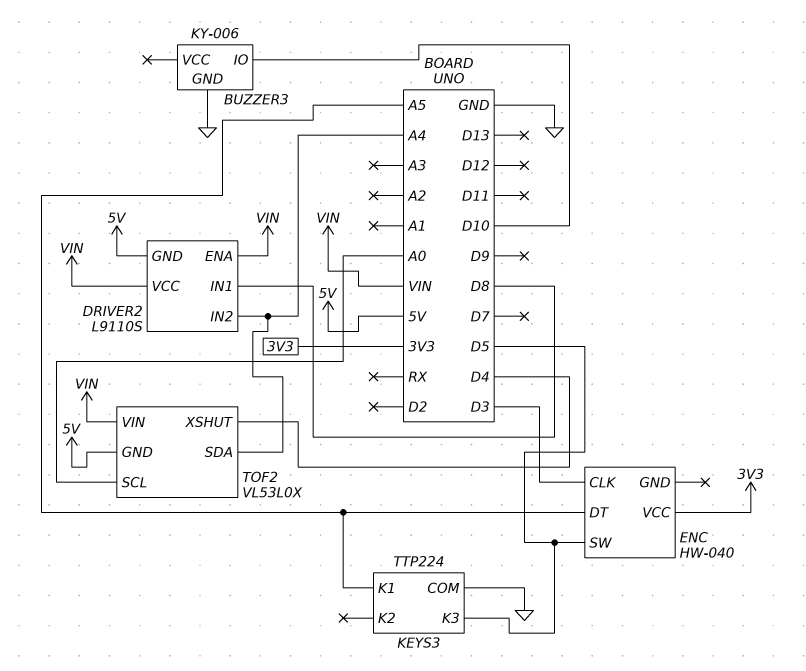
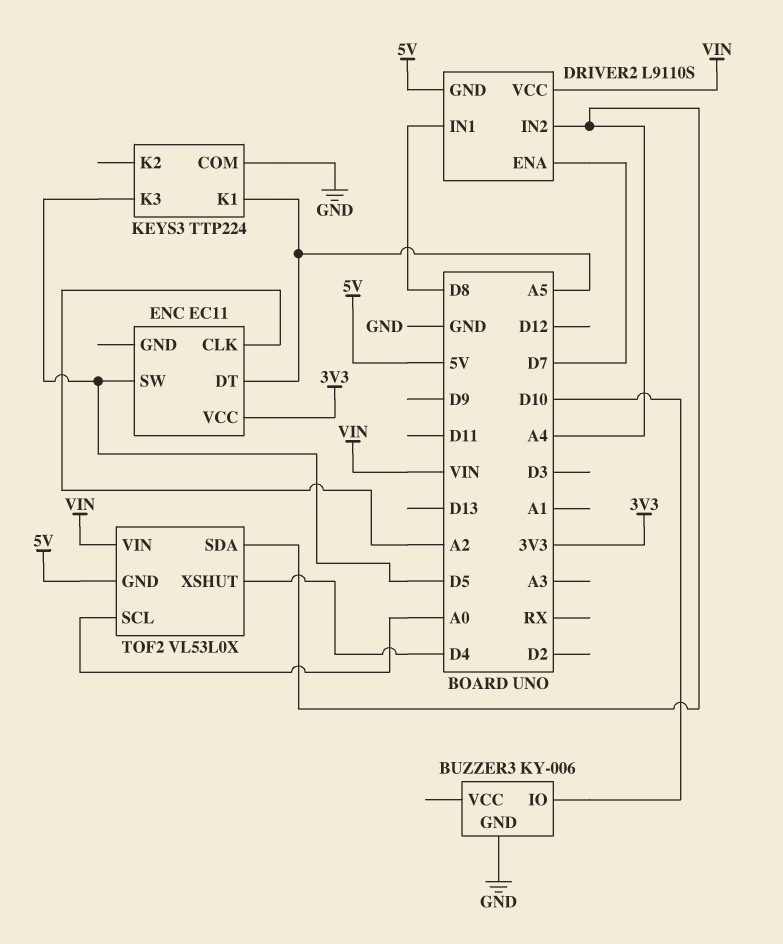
DRIVER2 pin ENA: VIN -> D7
ENC: HW-040 -> EC11
ENC pin CLK: D3 -> A2

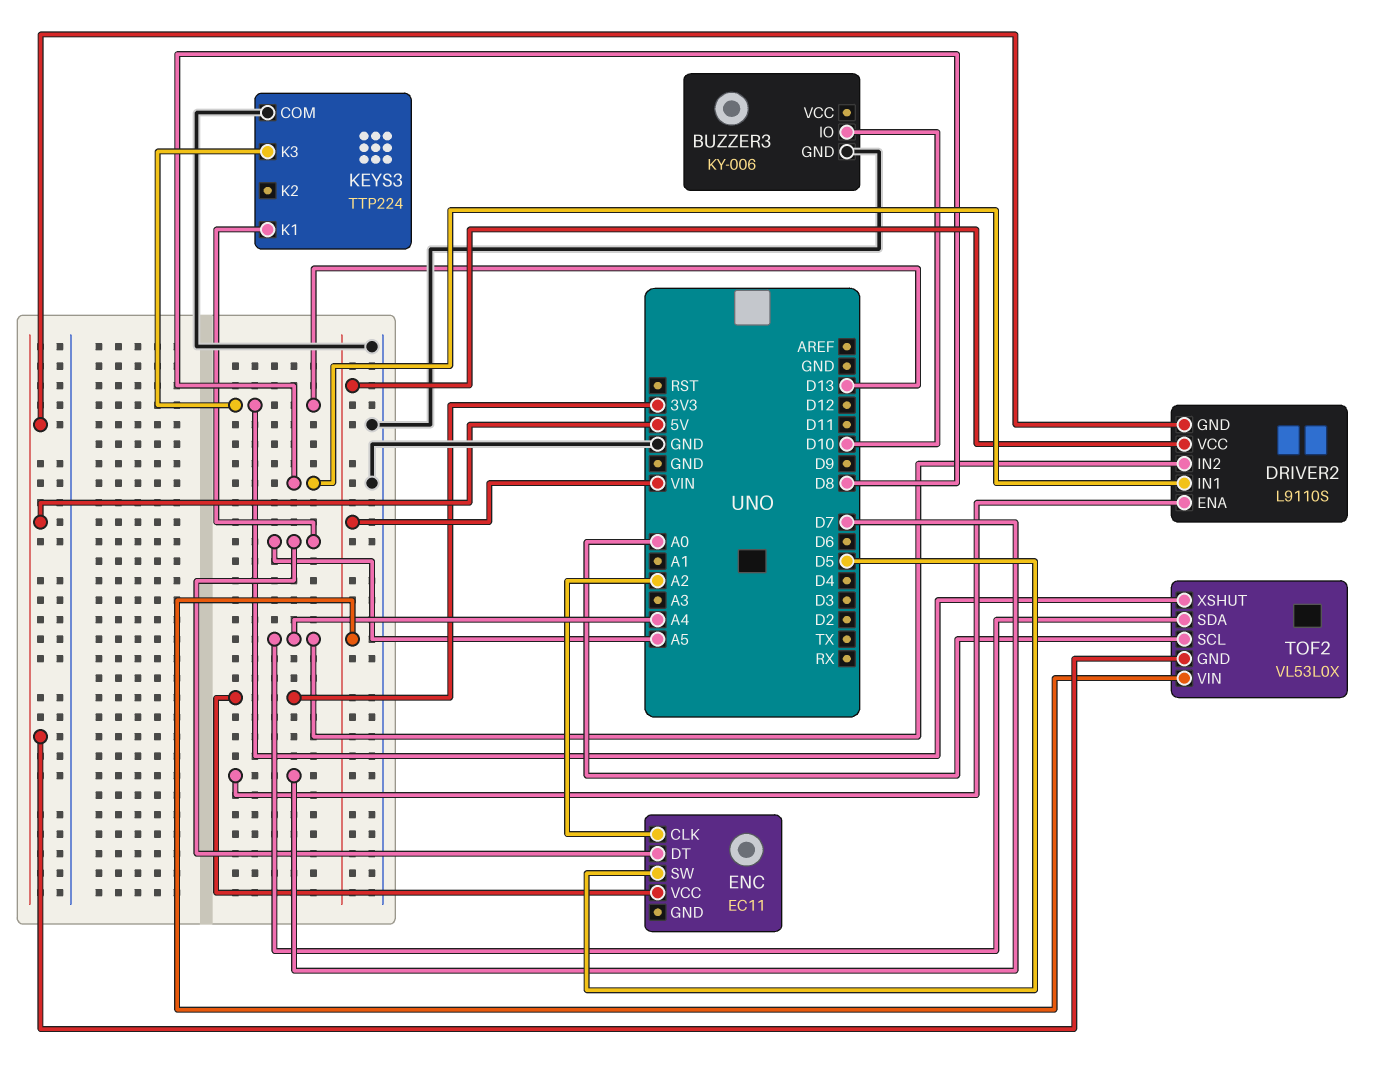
KEYS3 pin K3: D5 -> D13
TOF2 pin XSHUT: D4 -> D13

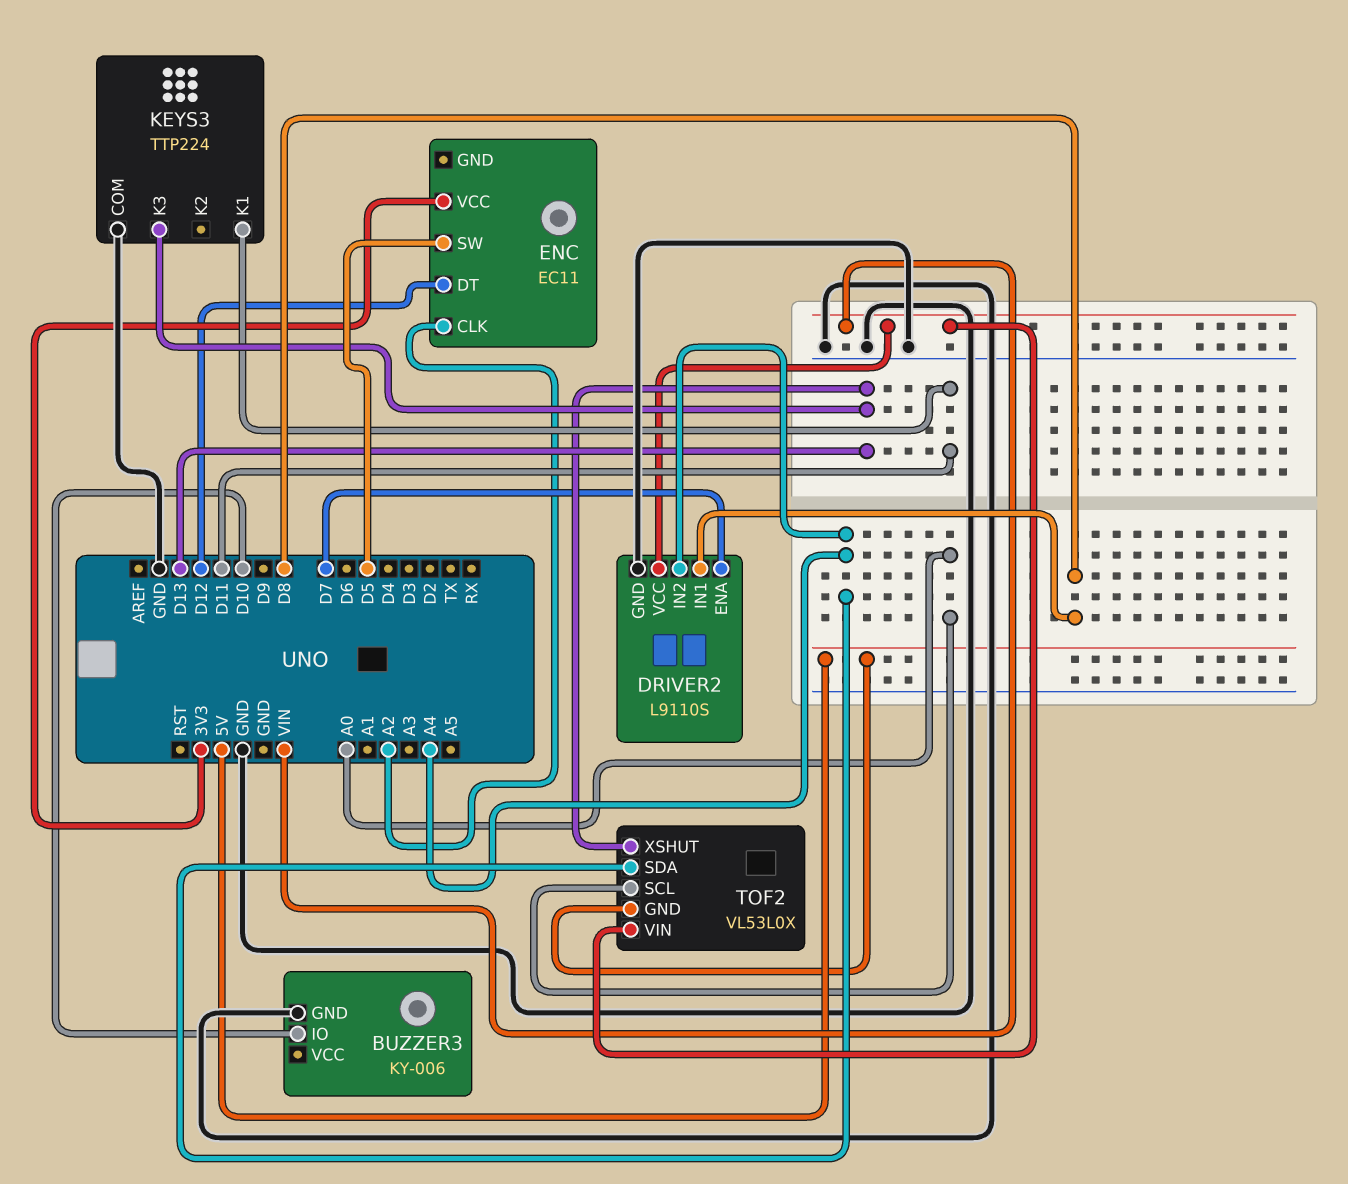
DRIVER2 pin GND: 5V -> GND
ENC pin DT: A5 -> D12
KEYS3 pin K1: A5 -> D11

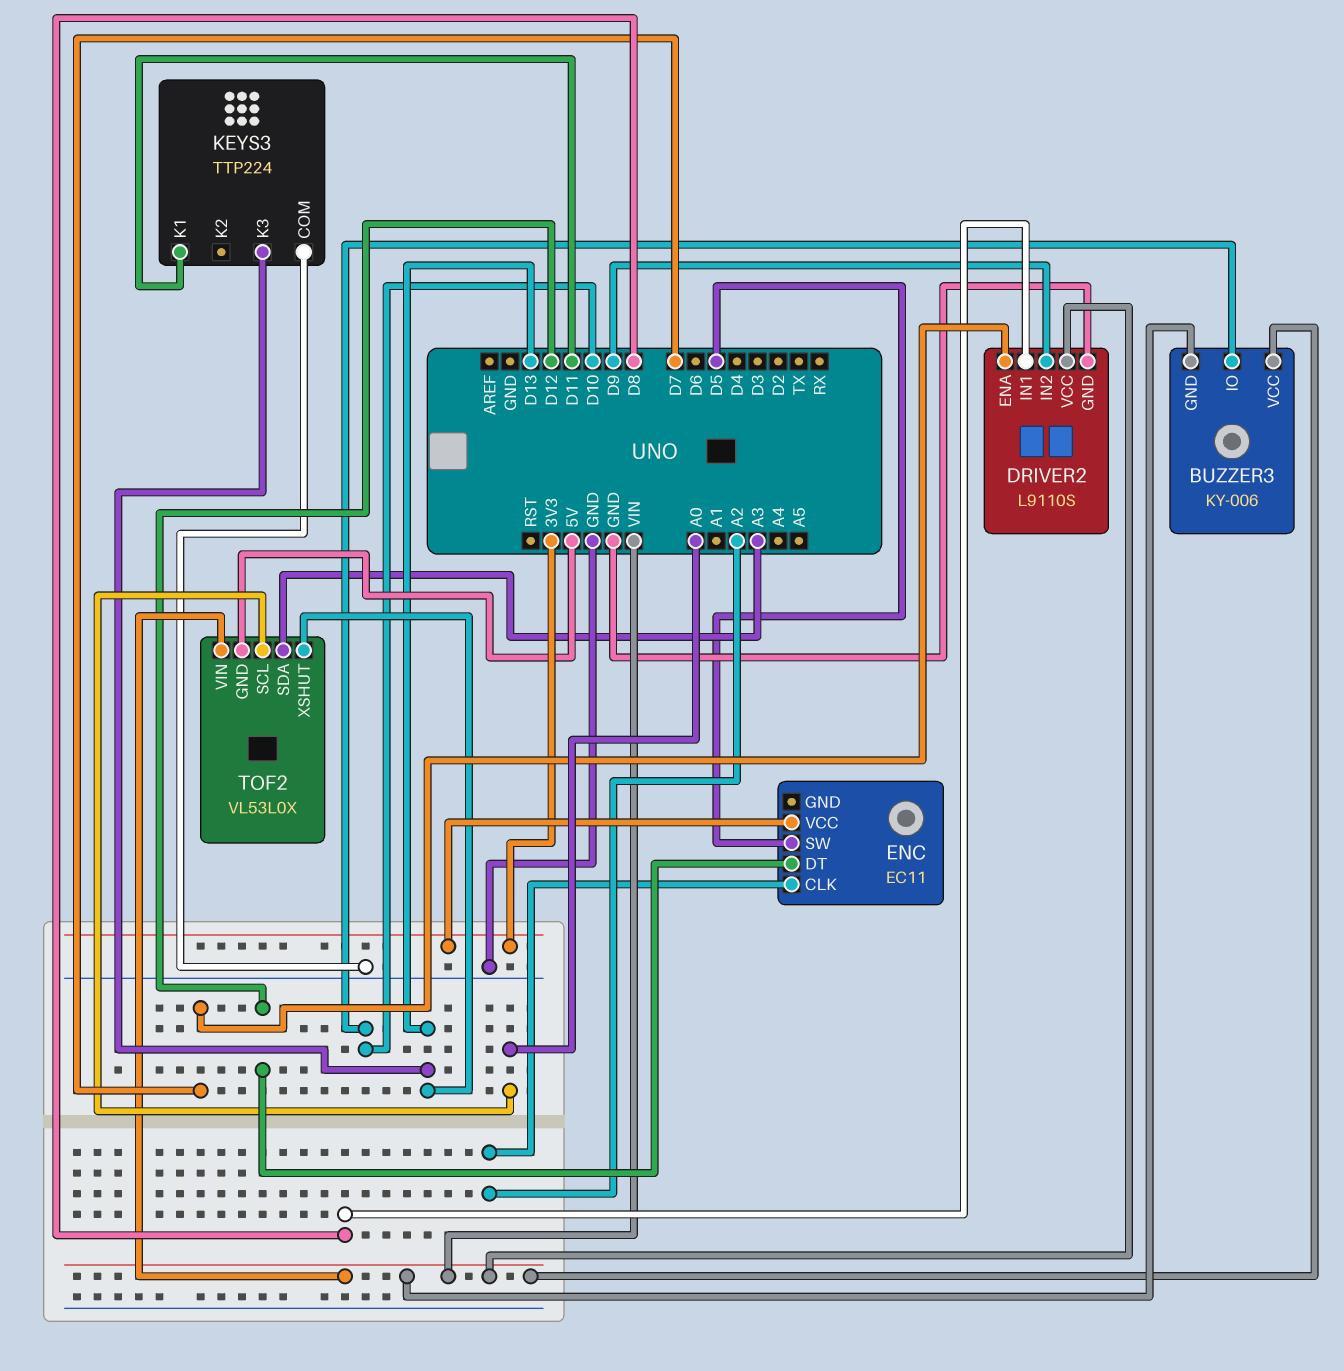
BUZZER3 pin GND: GND -> VIN
BUZZER3 pin VCC: none -> VIN
DRIVER2 pin IN2: A4 -> D9
TOF2 pin SDA: A4 -> A3

